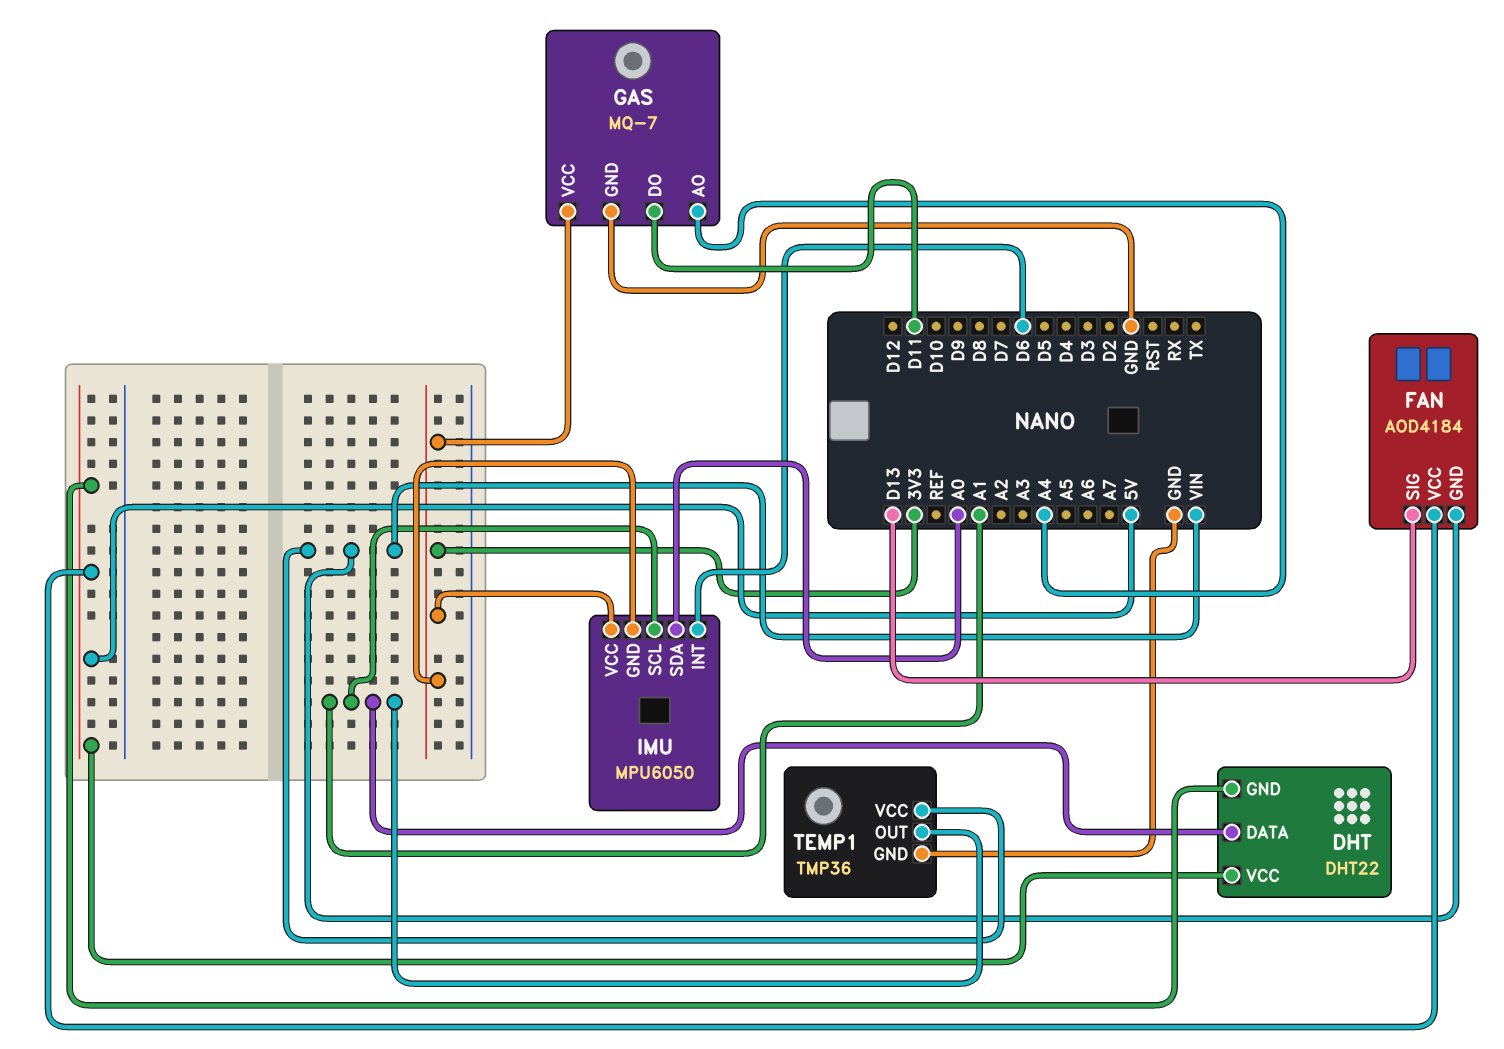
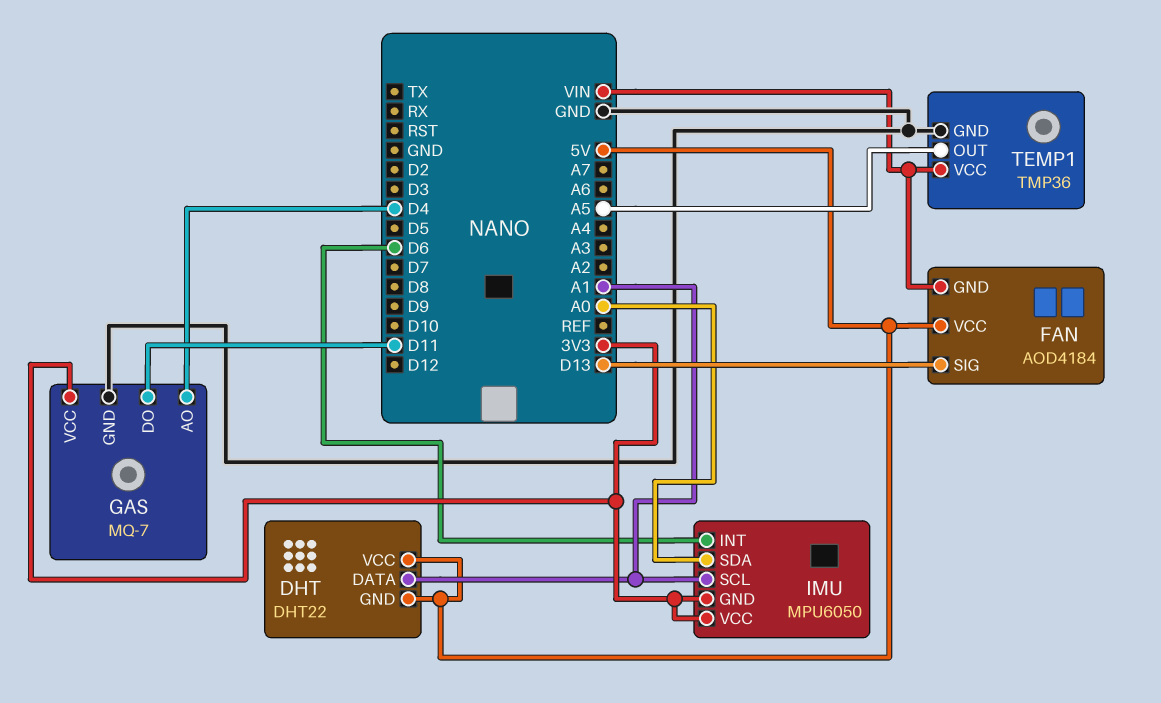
GAS pin AO: A4 -> D4
TEMP1 pin OUT: A1 -> A5

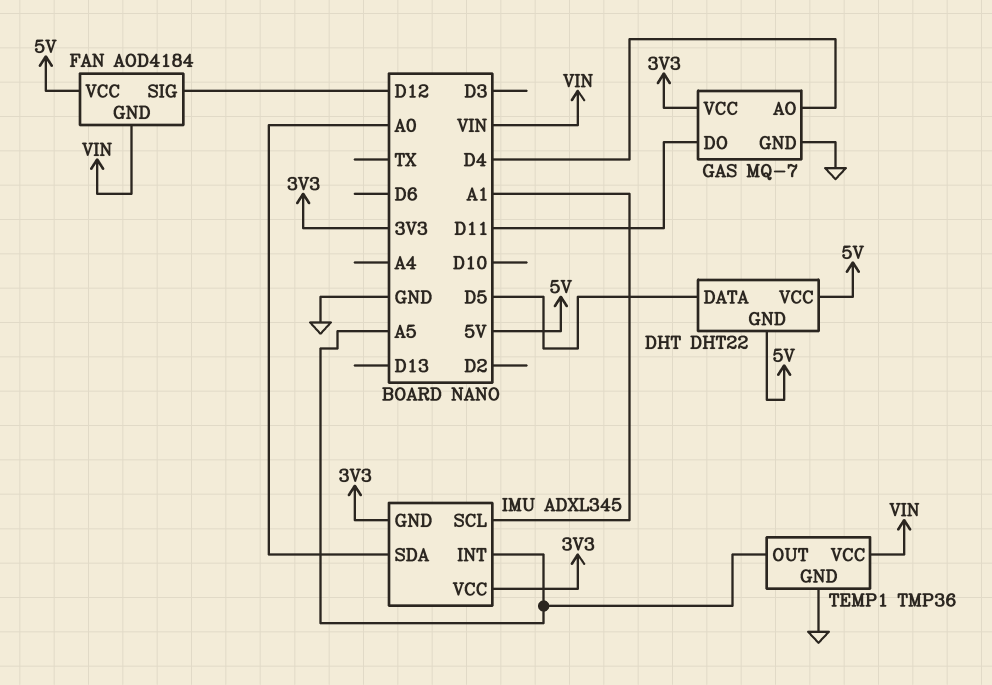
DHT pin DATA: A1 -> D5
FAN pin SIG: D13 -> D12
IMU: MPU6050 -> ADXL345
IMU pin INT: D6 -> A5

